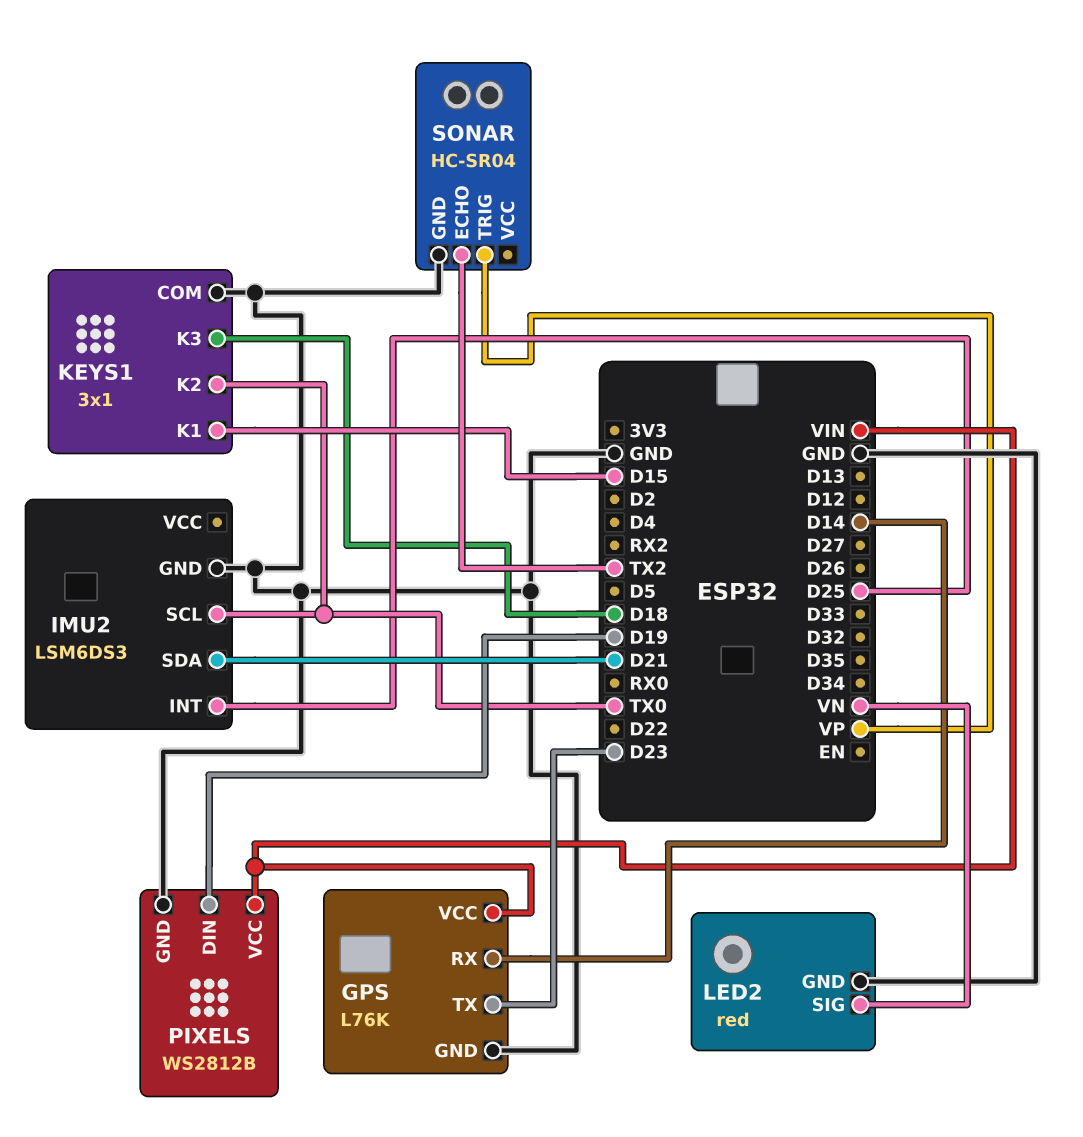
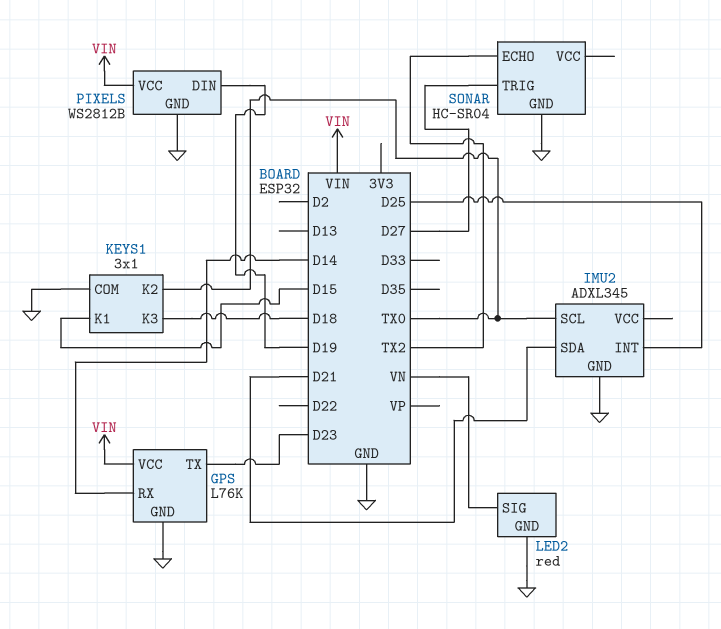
IMU2: LSM6DS3 -> ADXL345
SONAR pin TRIG: VP -> D27

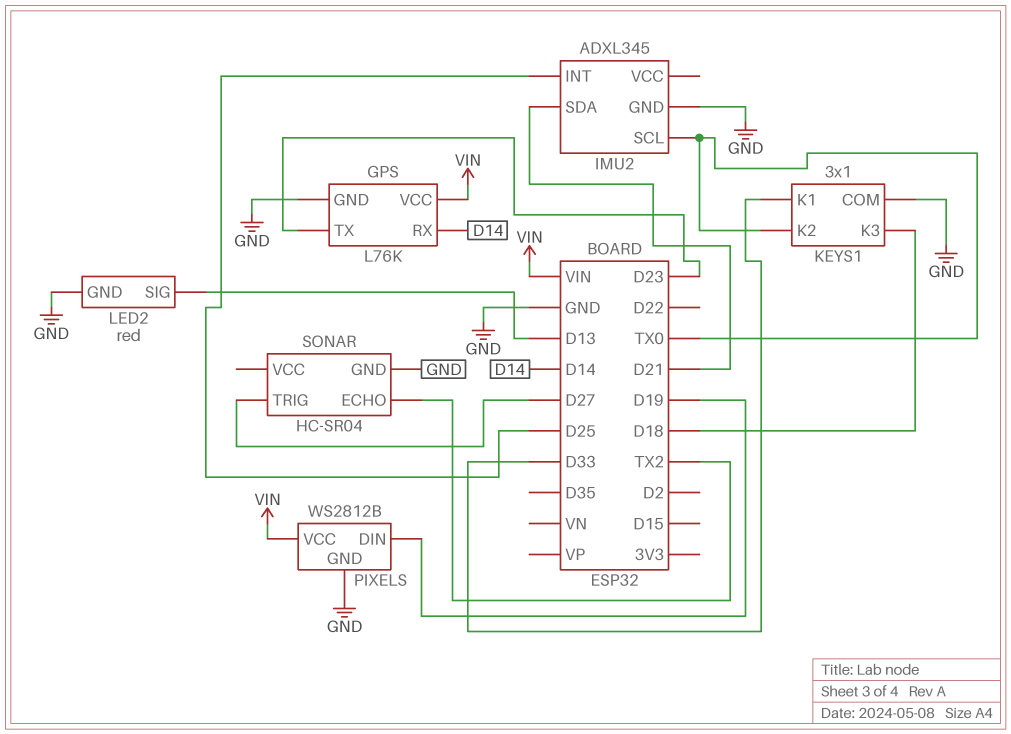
KEYS1 pin K1: D15 -> D33
LED2 pin SIG: VN -> D13

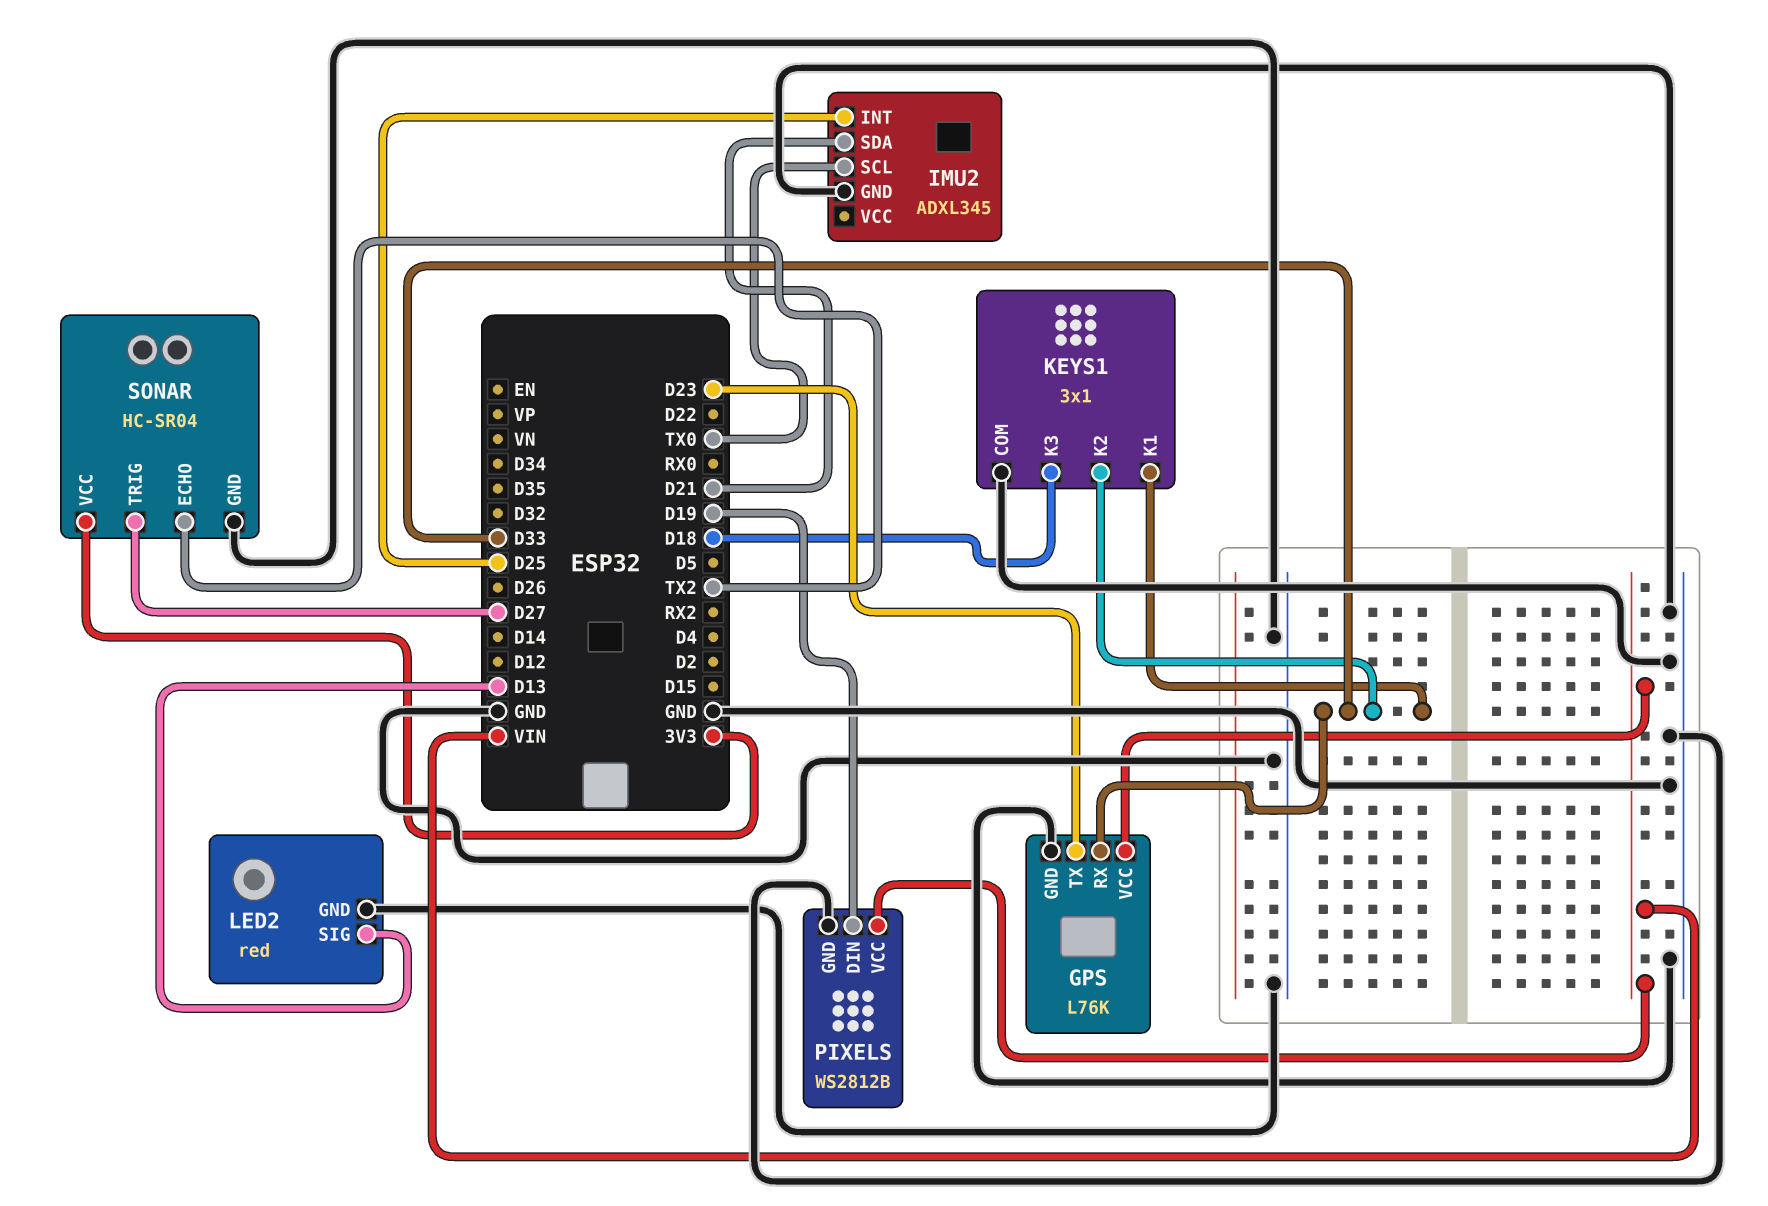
GPS pin RX: D14 -> D33
KEYS1 pin K2: TX0 -> D33
SONAR pin VCC: none -> 3V3

